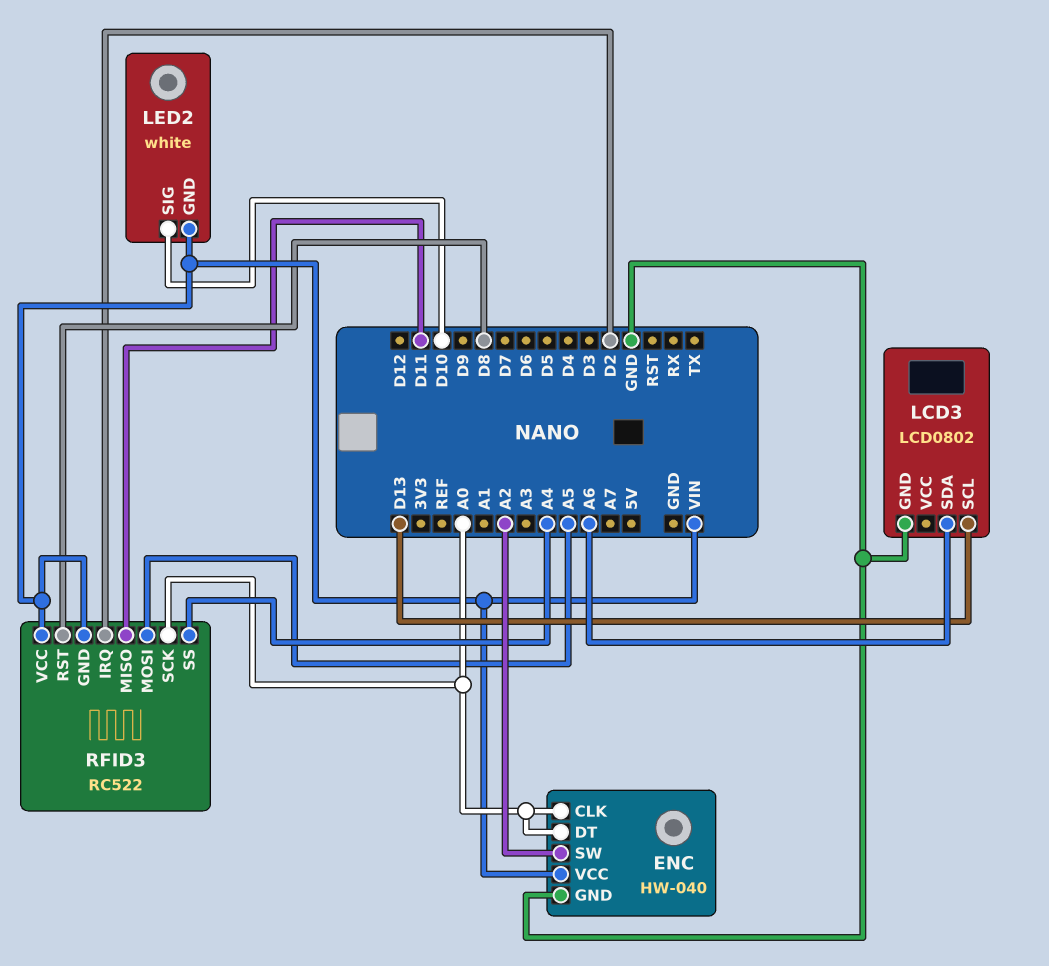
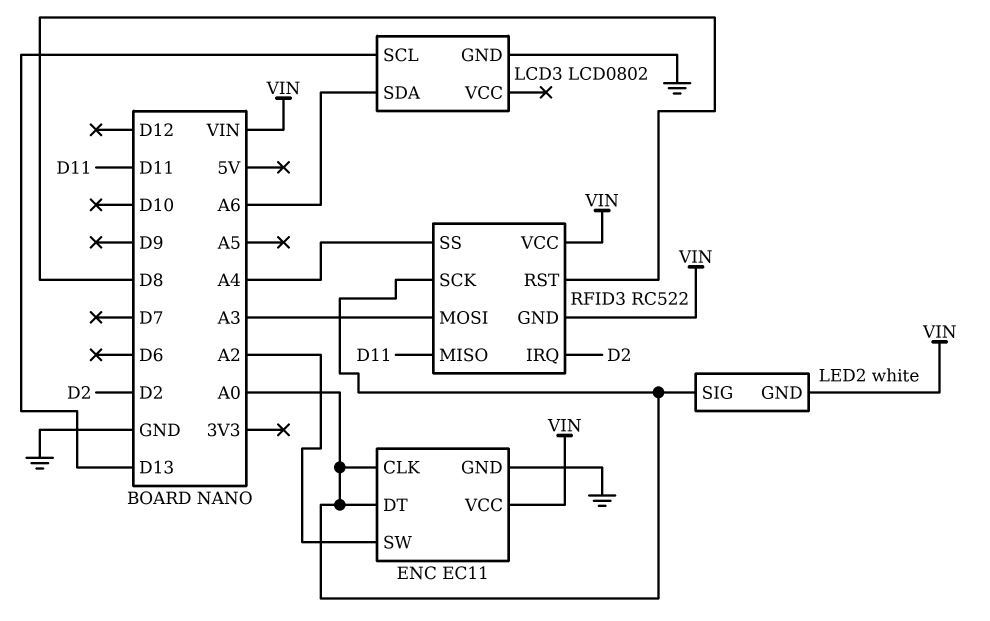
ENC: HW-040 -> EC11
LED2 pin SIG: D10 -> A0
RFID3 pin MOSI: A5 -> A3

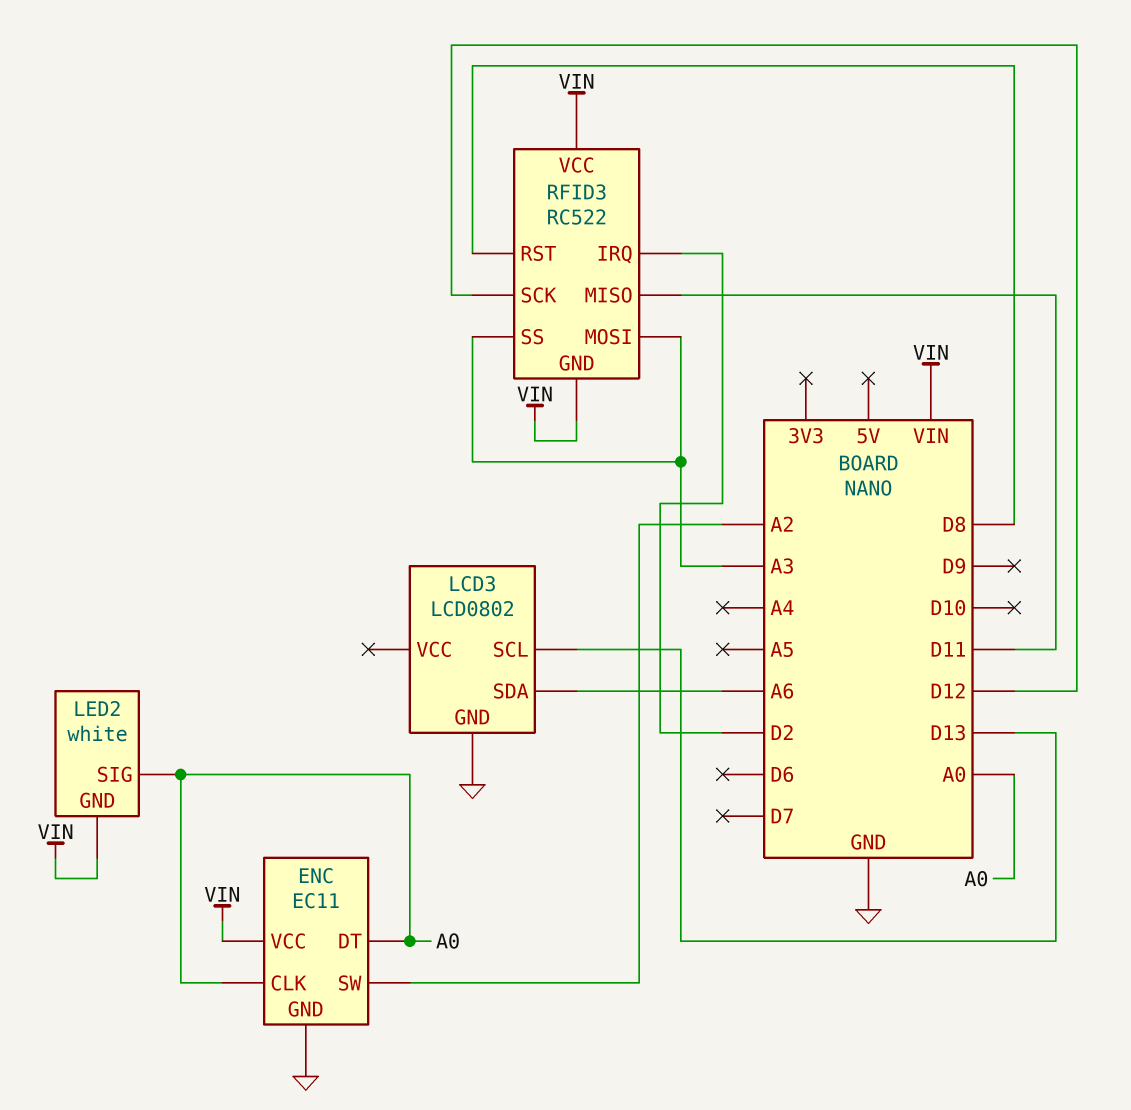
RFID3 pin SCK: A0 -> D12
RFID3 pin SS: A4 -> A3

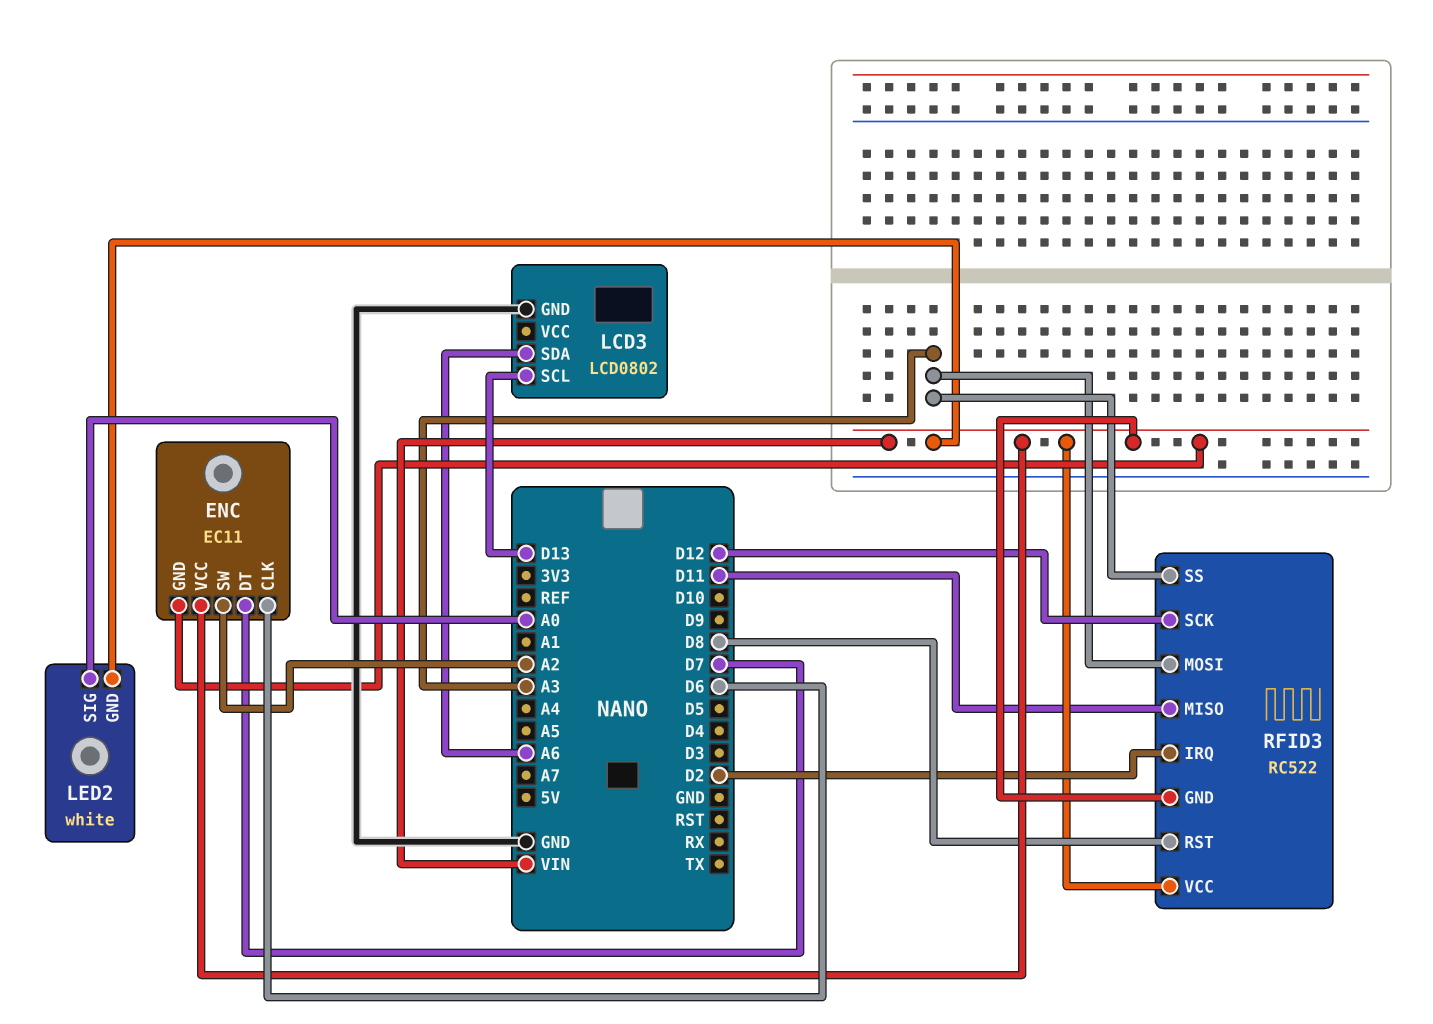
ENC pin CLK: A0 -> D6
ENC pin DT: A0 -> D7
ENC pin GND: GND -> VIN

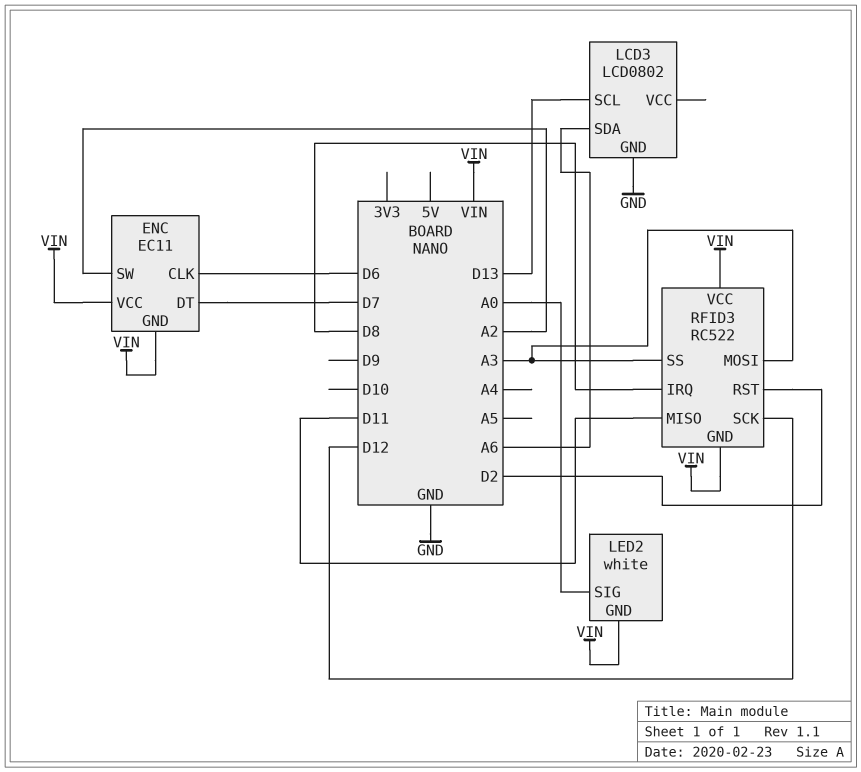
RFID3 pin IRQ: D2 -> D8
RFID3 pin RST: D8 -> D2

